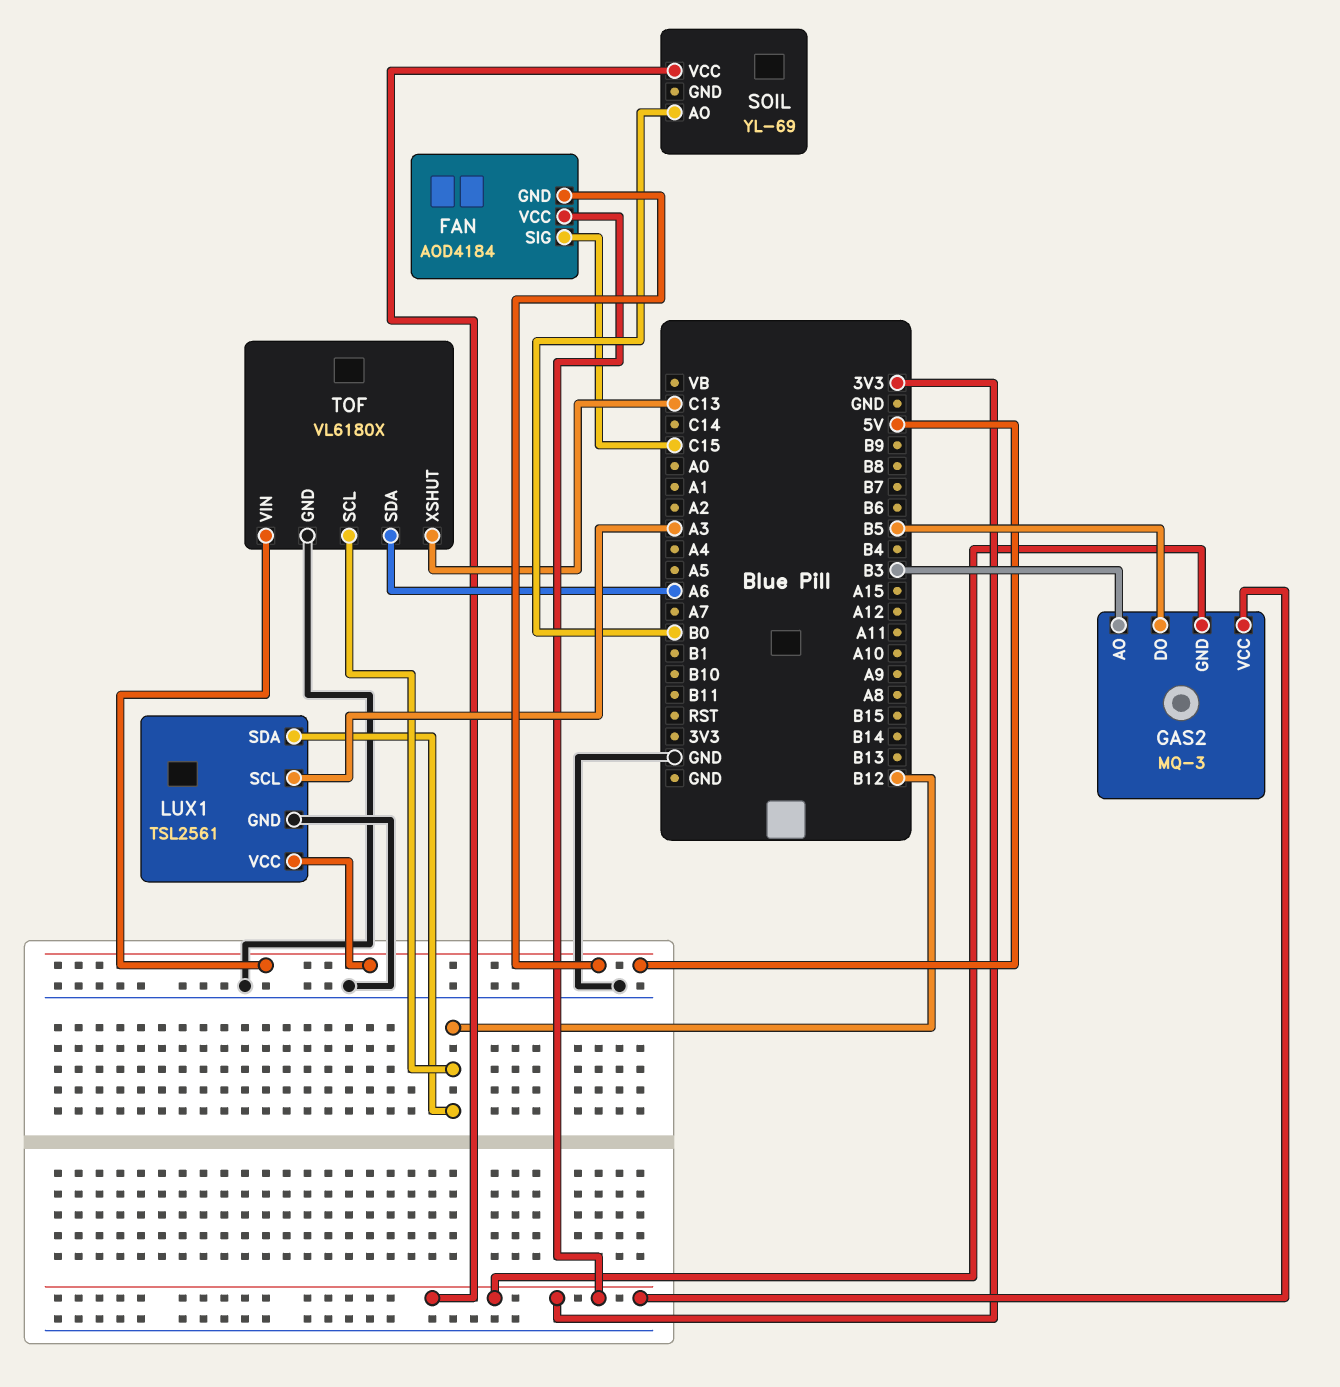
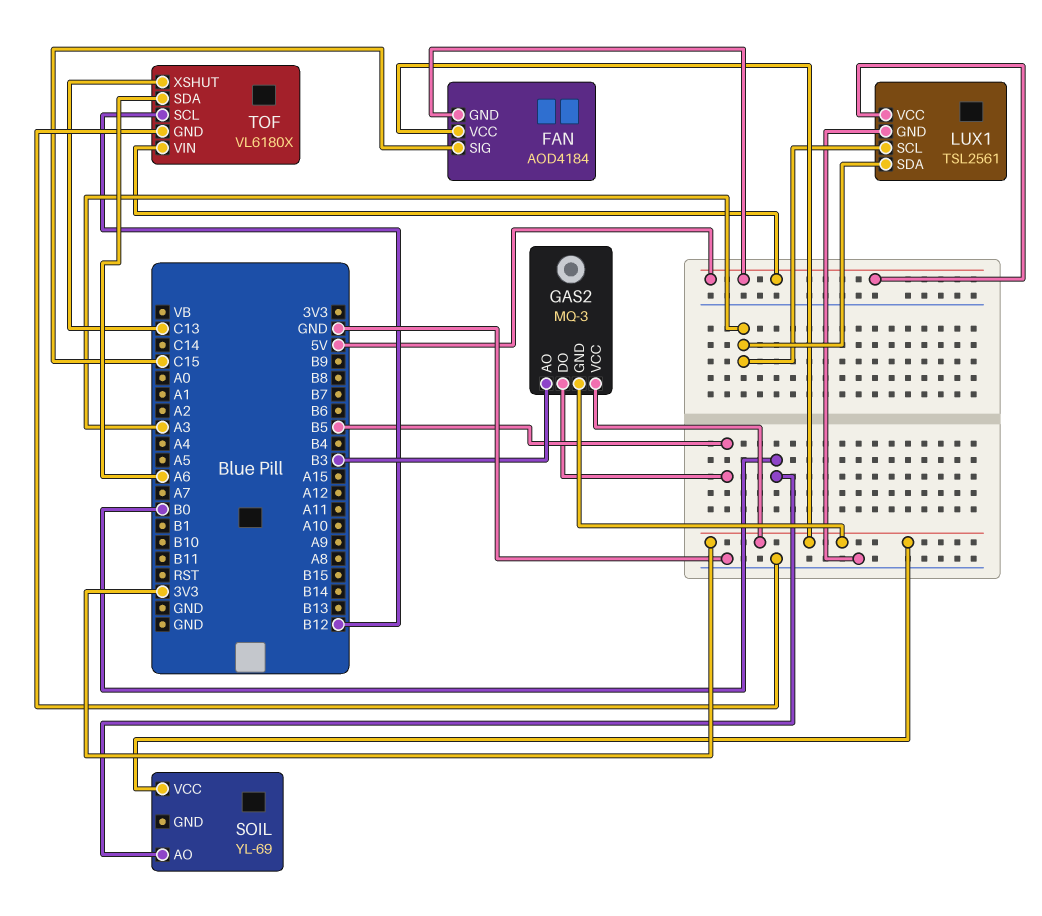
LUX1 pin SDA: B12 -> A3

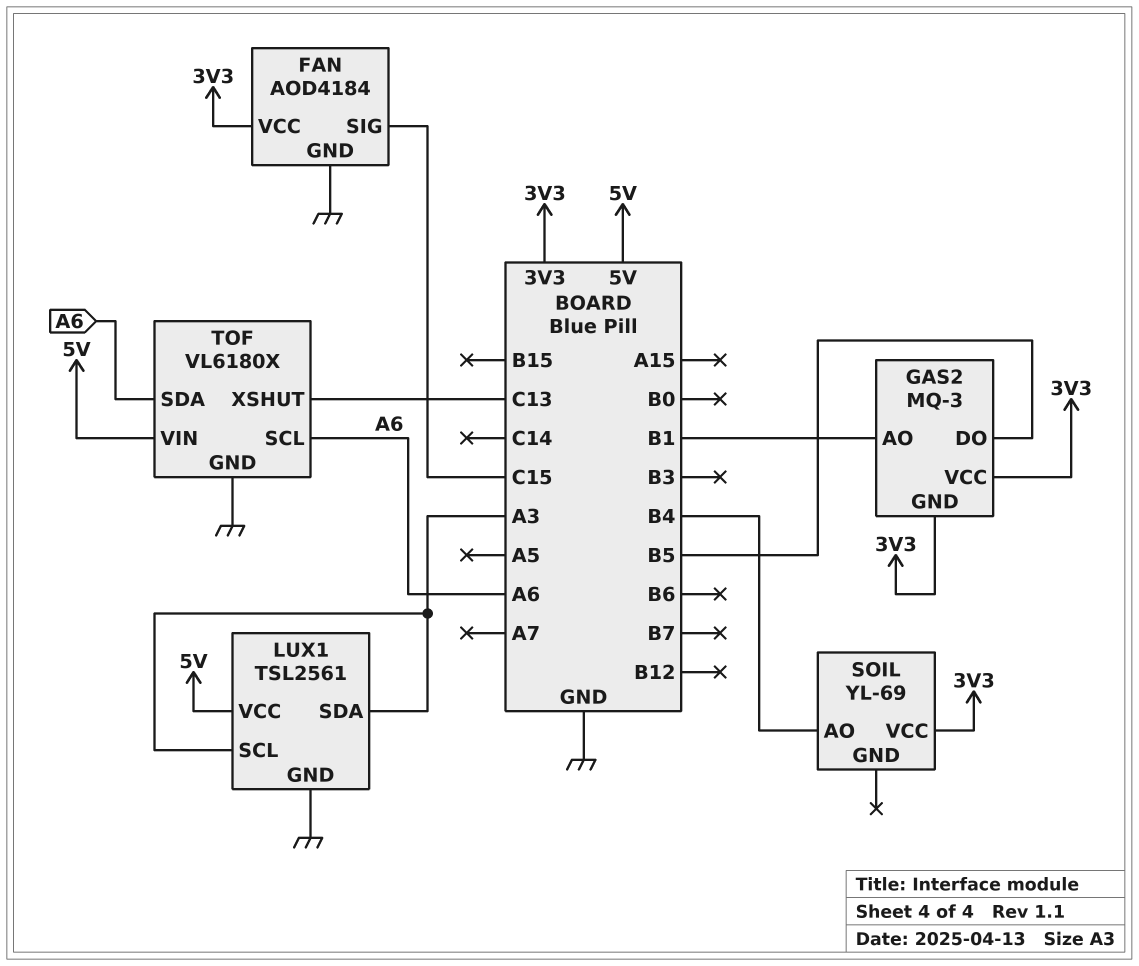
FAN pin GND: 5V -> GND
GAS2 pin AO: B3 -> B1
SOIL pin AO: B0 -> B4
TOF pin SCL: B12 -> A6

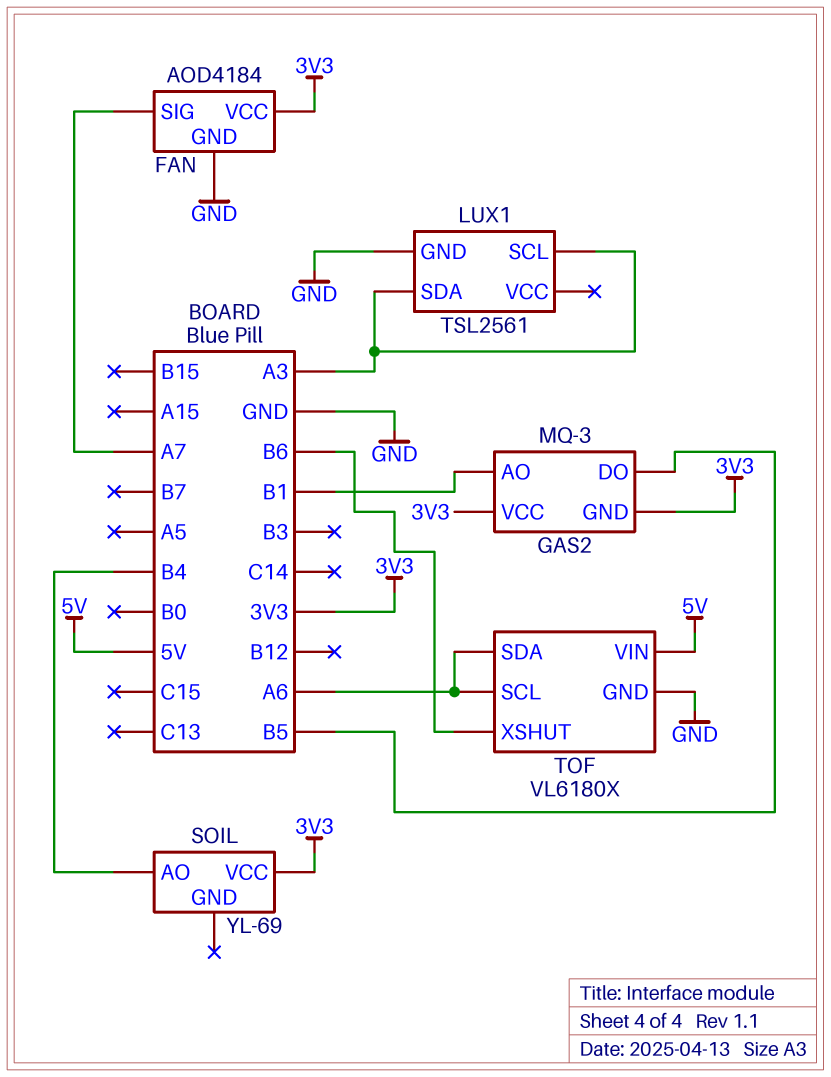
FAN pin SIG: C15 -> A7
LUX1 pin VCC: 5V -> none
TOF pin XSHUT: C13 -> B6

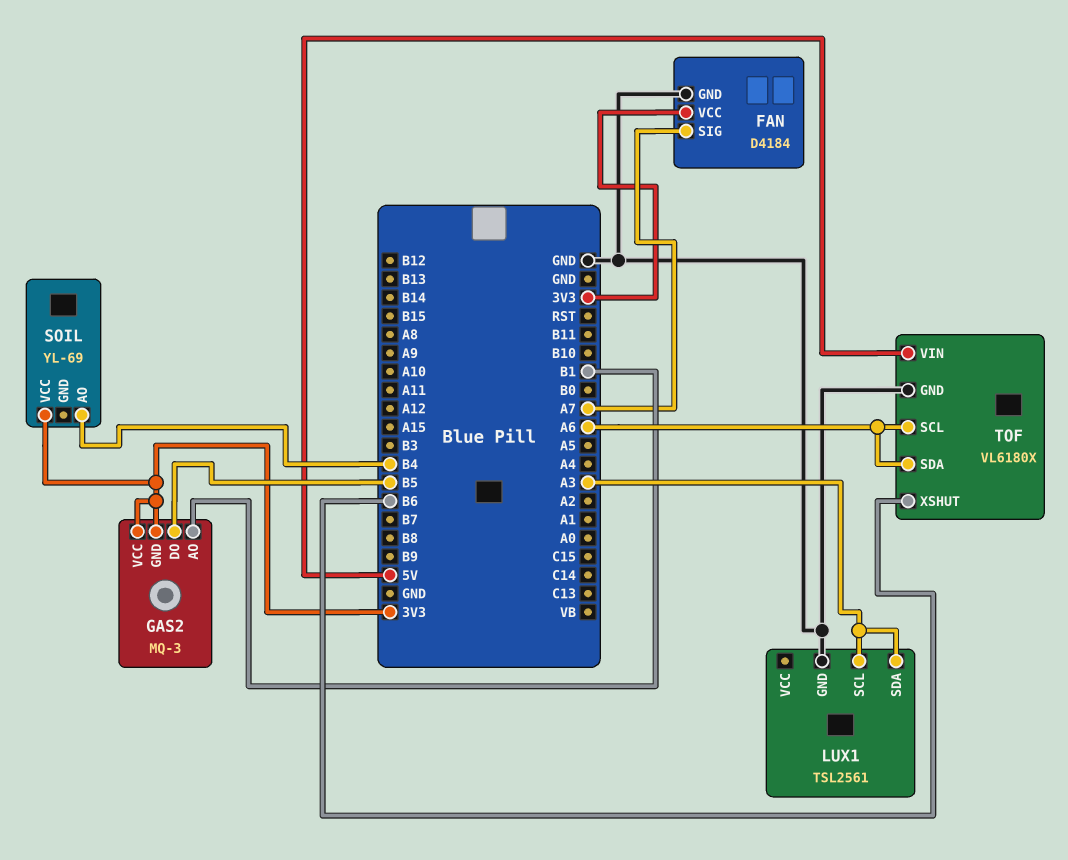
FAN: AOD4184 -> D4184

